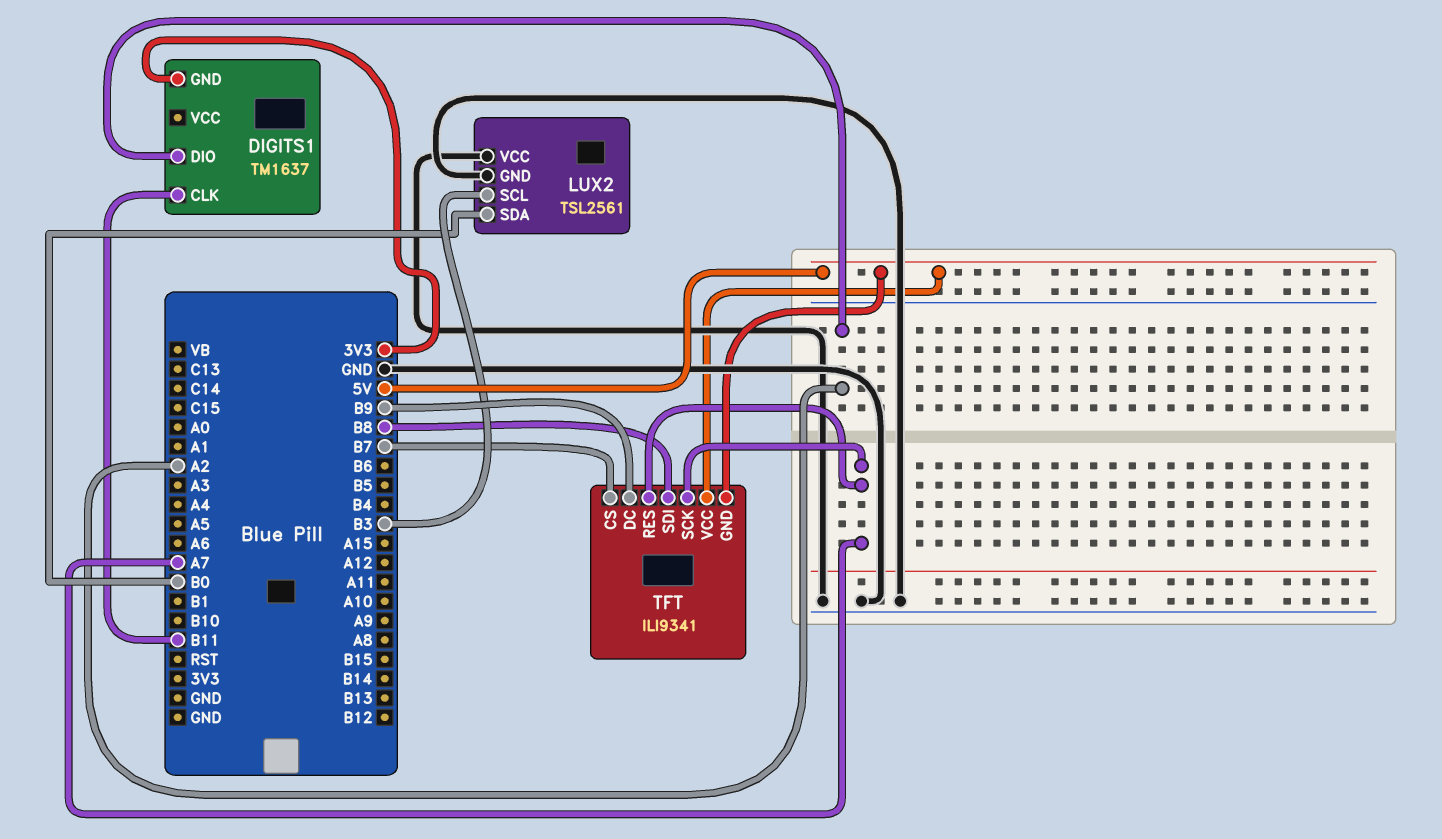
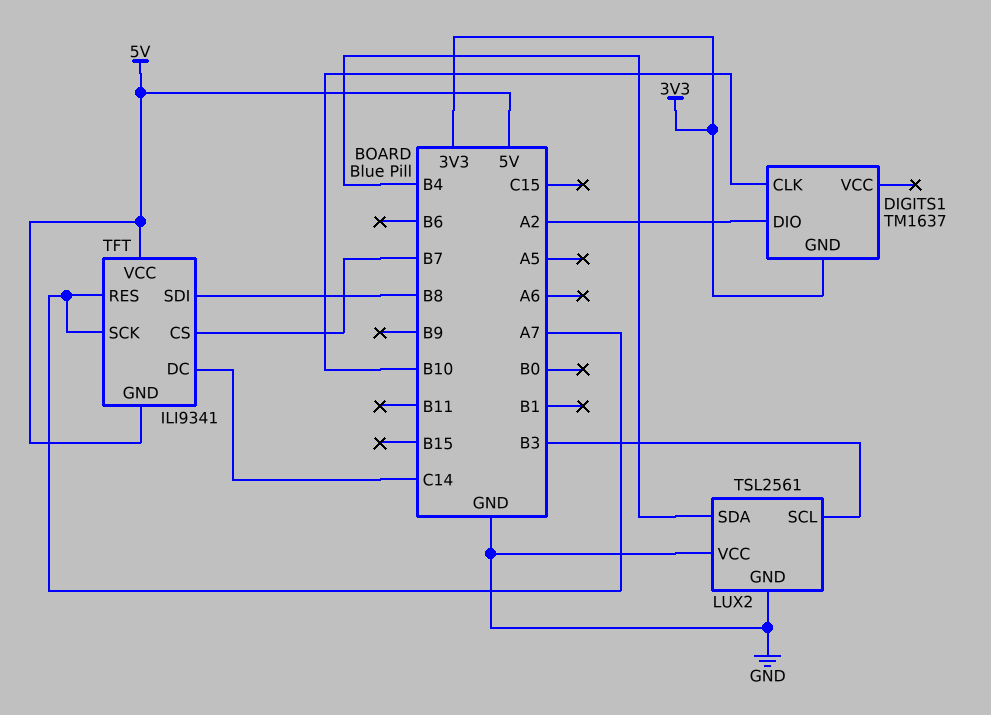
DIGITS1 pin CLK: B11 -> B10
LUX2 pin SDA: B0 -> B4
TFT pin DC: B9 -> C14

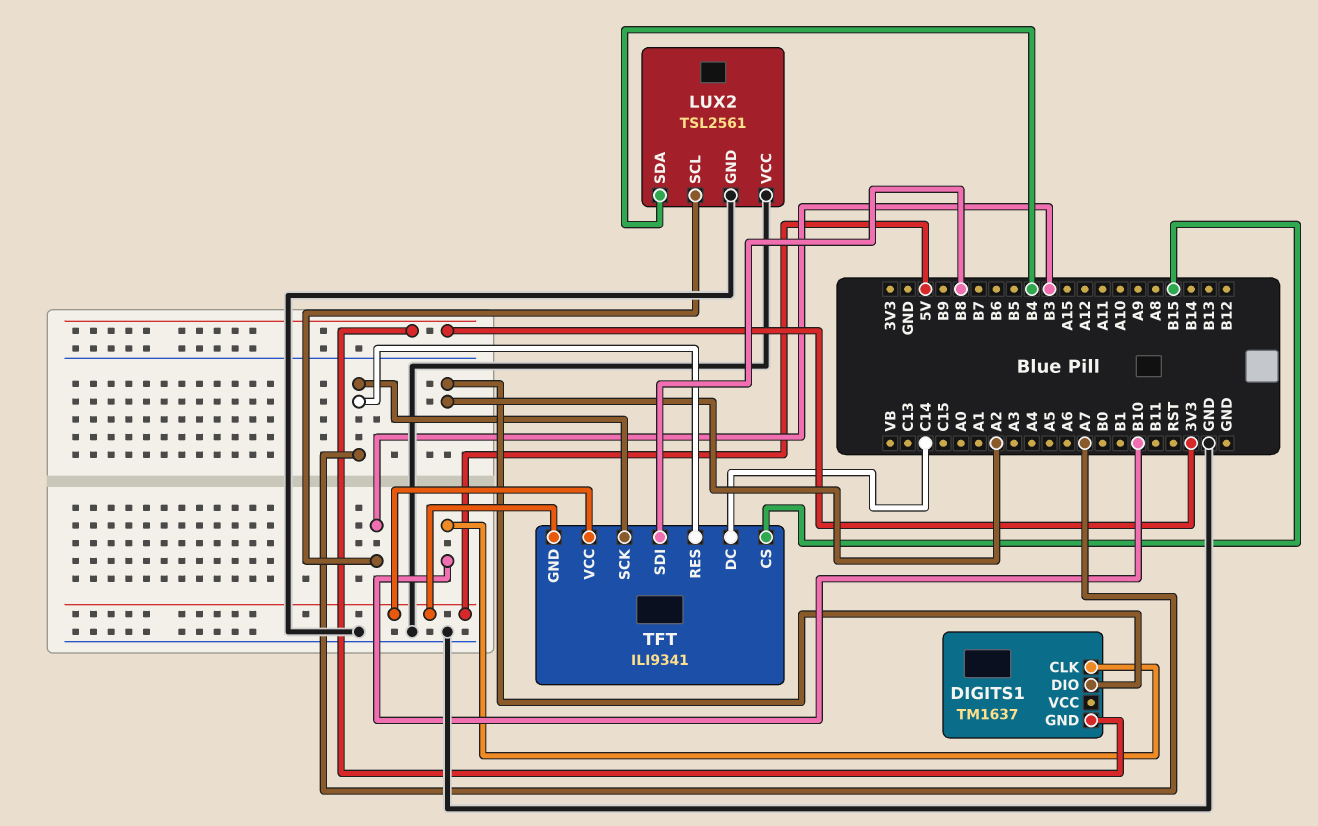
TFT pin CS: B7 -> B15

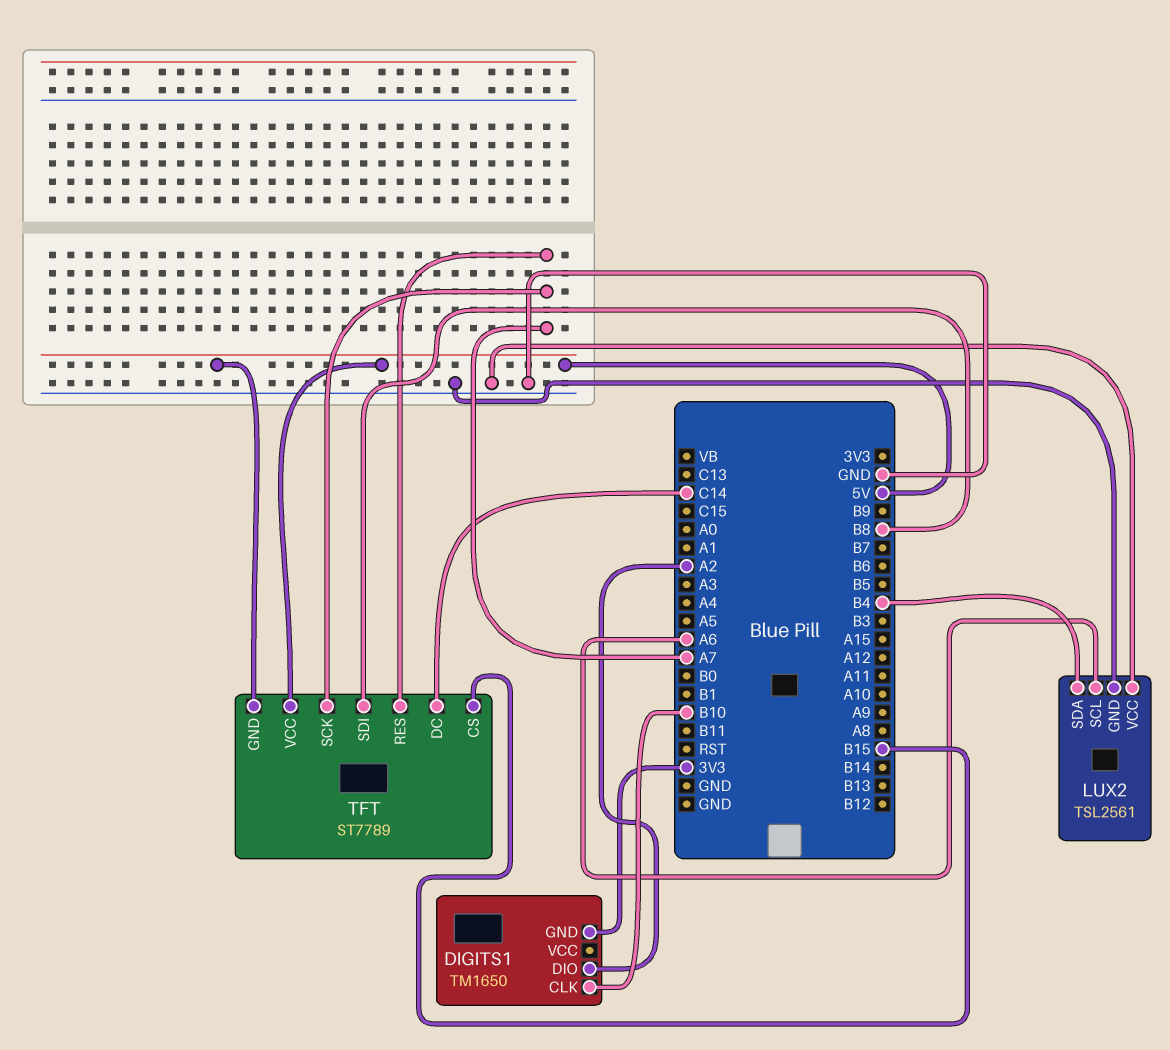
DIGITS1: TM1637 -> TM1650
LUX2 pin SCL: B3 -> A6
TFT: ILI9341 -> ST7789

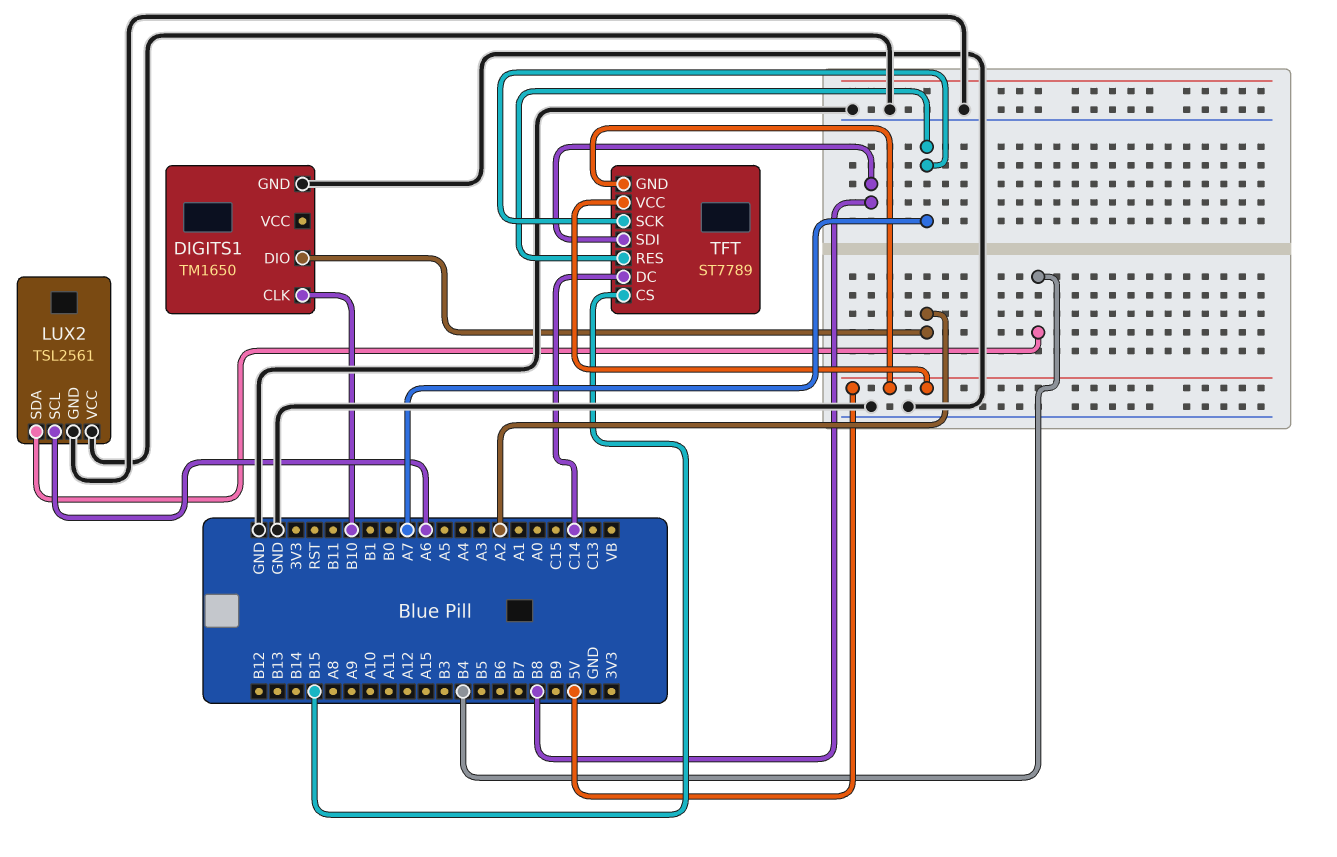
DIGITS1 pin GND: 3V3 -> GND

